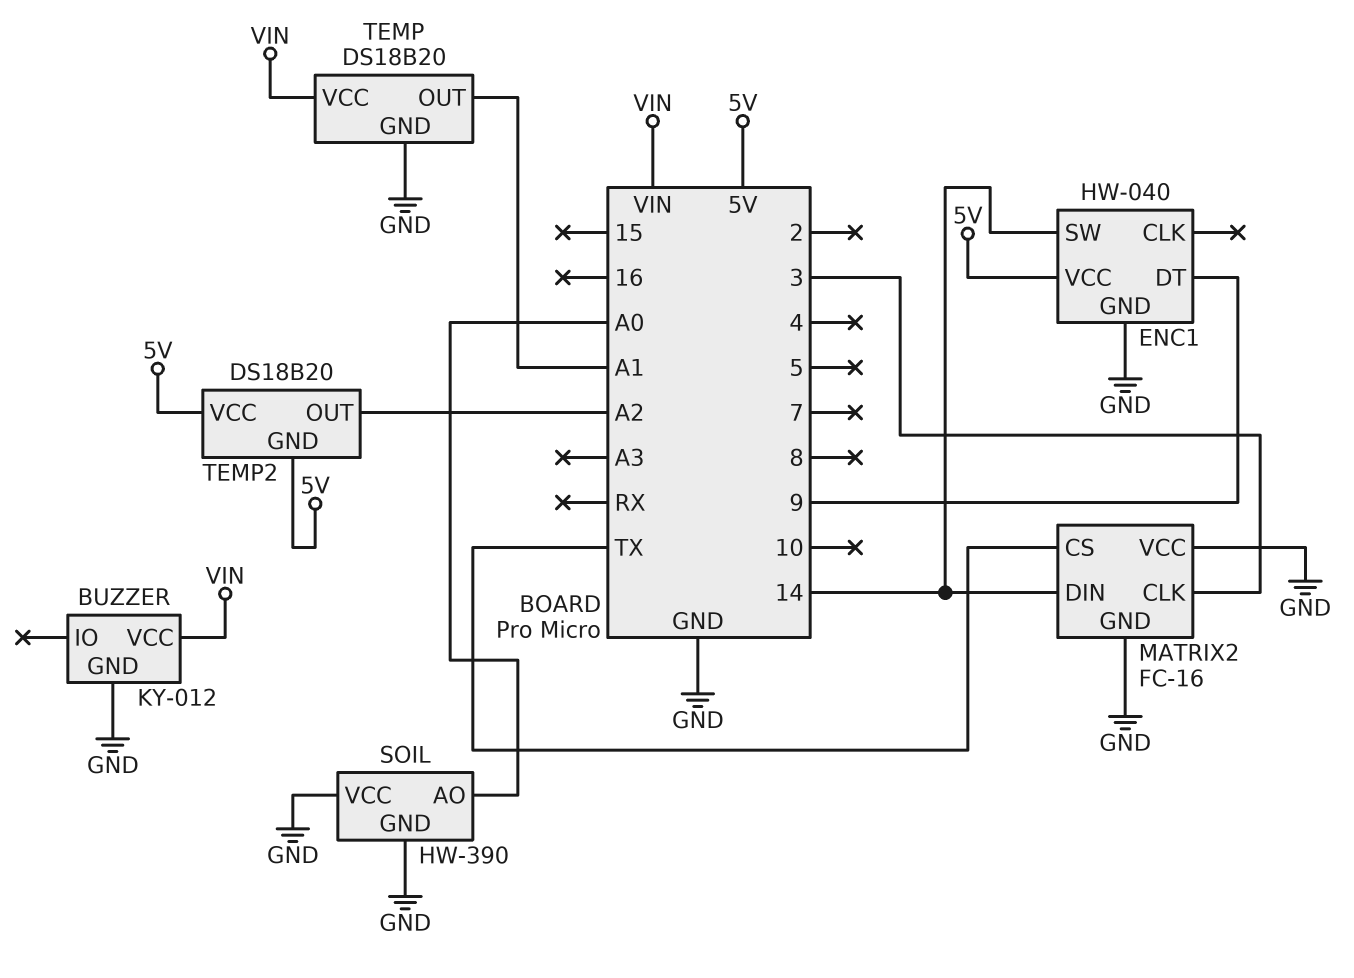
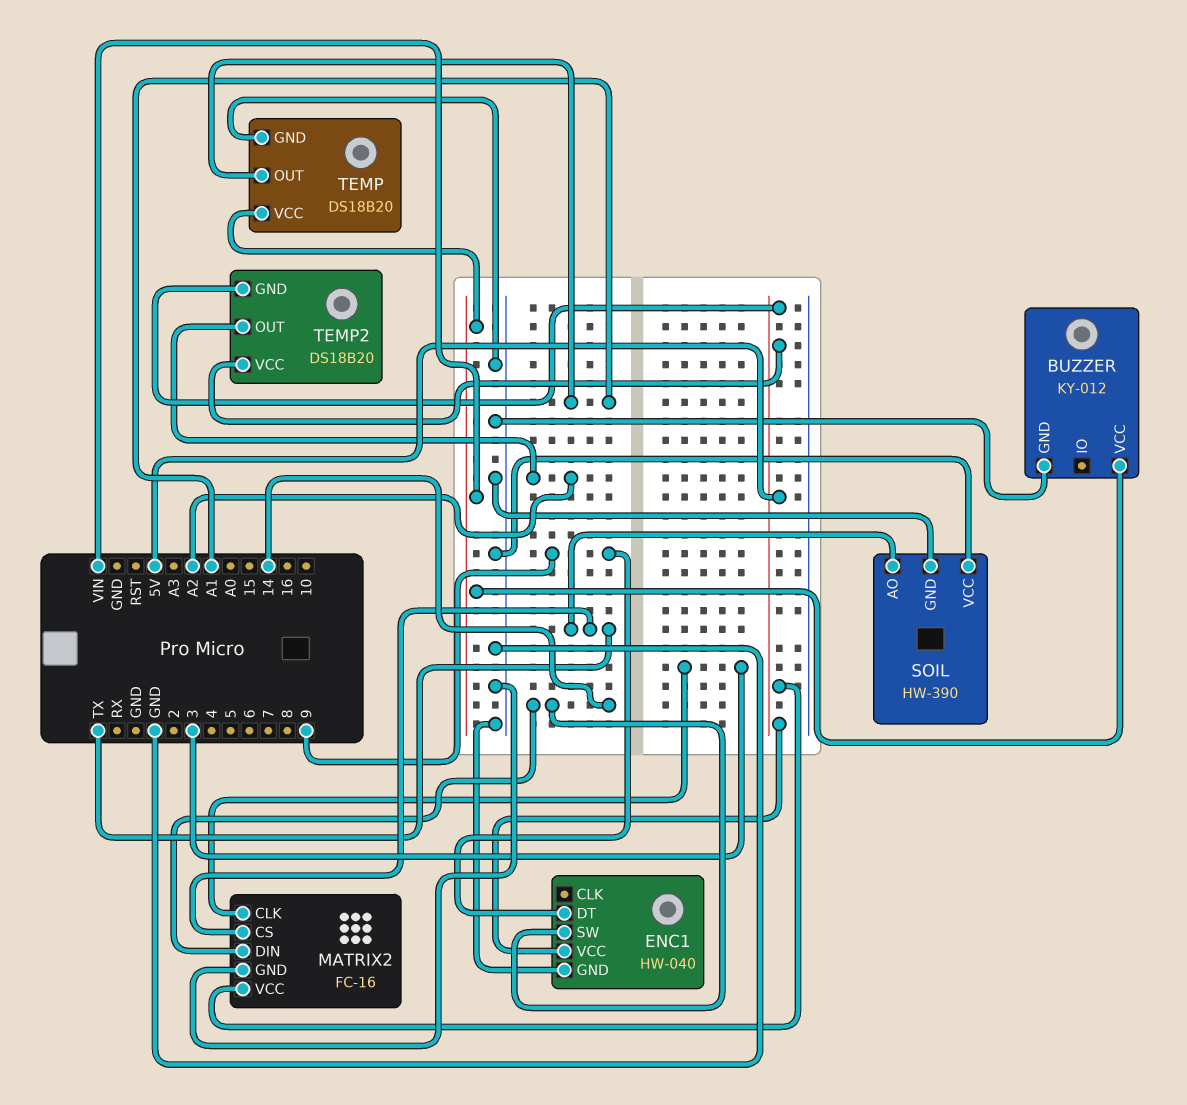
MATRIX2 pin VCC: GND -> 5V
SOIL pin AO: A0 -> TX

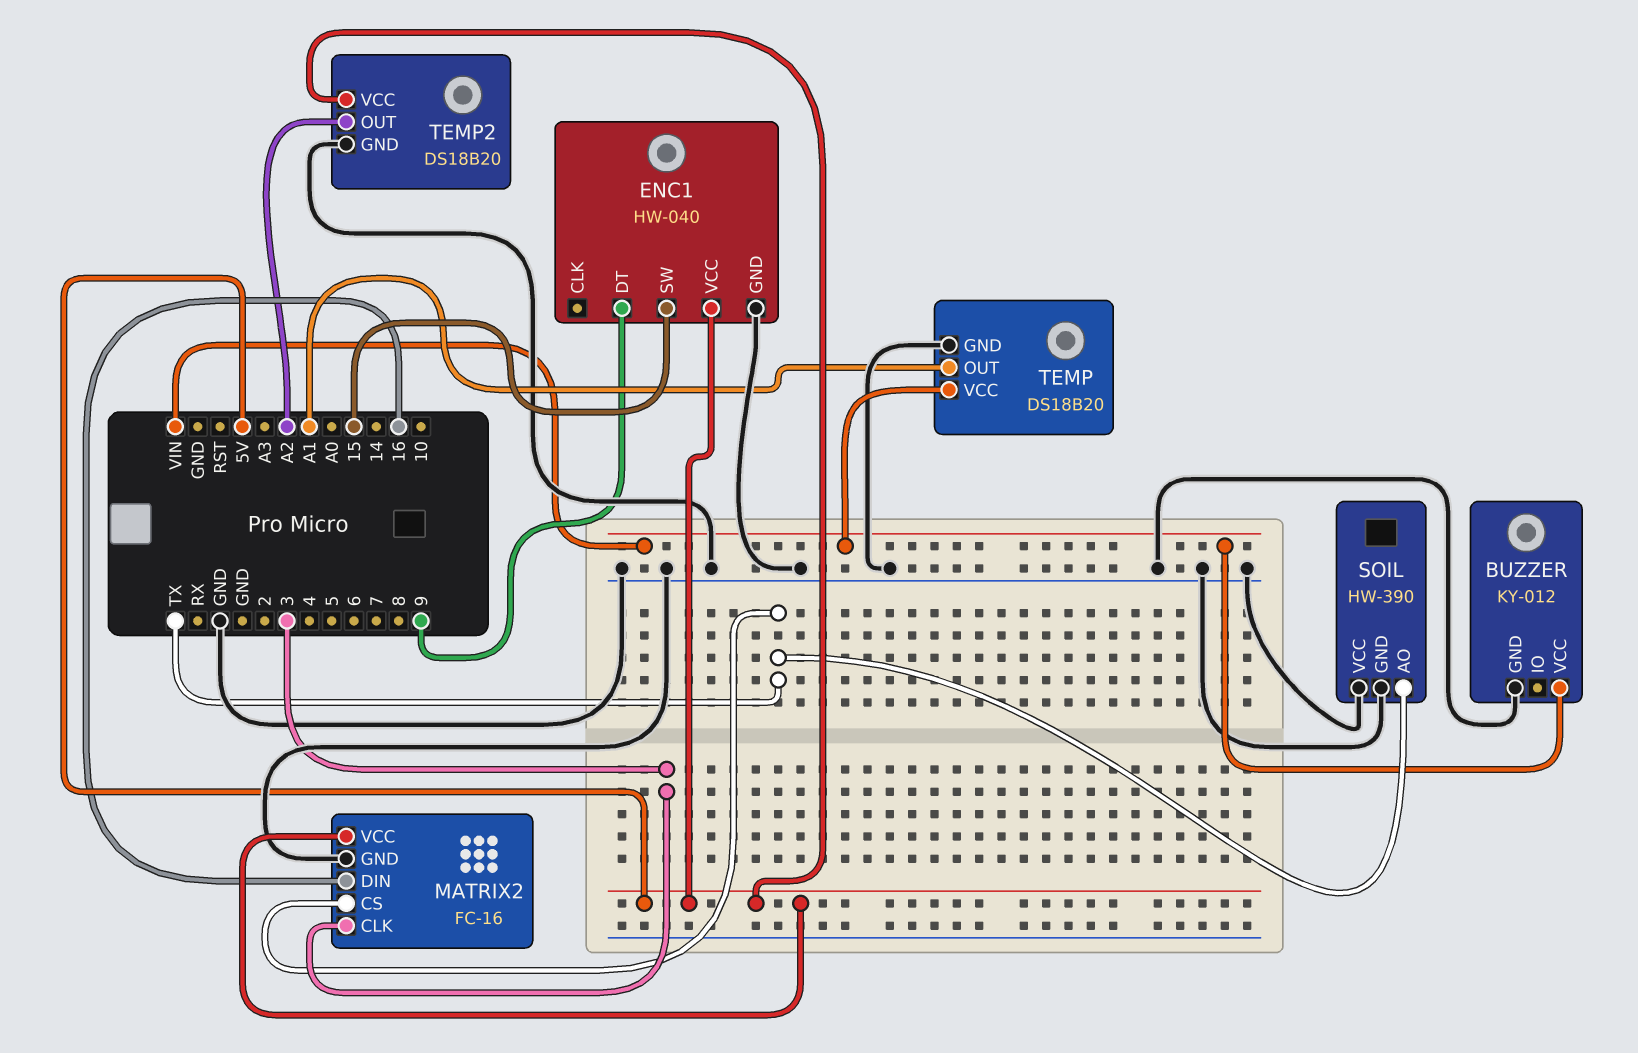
ENC1 pin SW: 14 -> 15
MATRIX2 pin DIN: 14 -> 16
TEMP2 pin GND: 5V -> GND

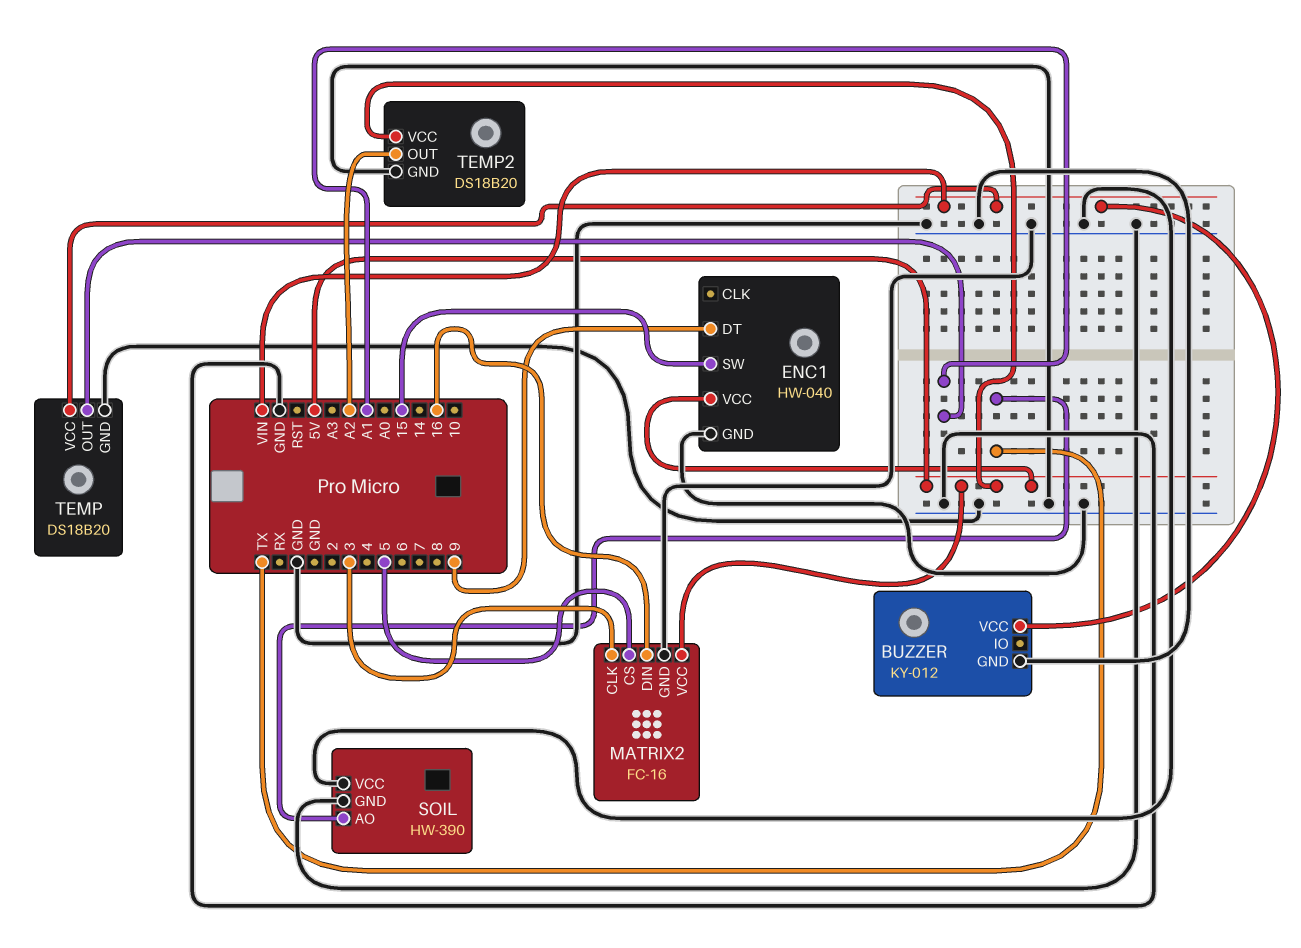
MATRIX2 pin CS: TX -> 5

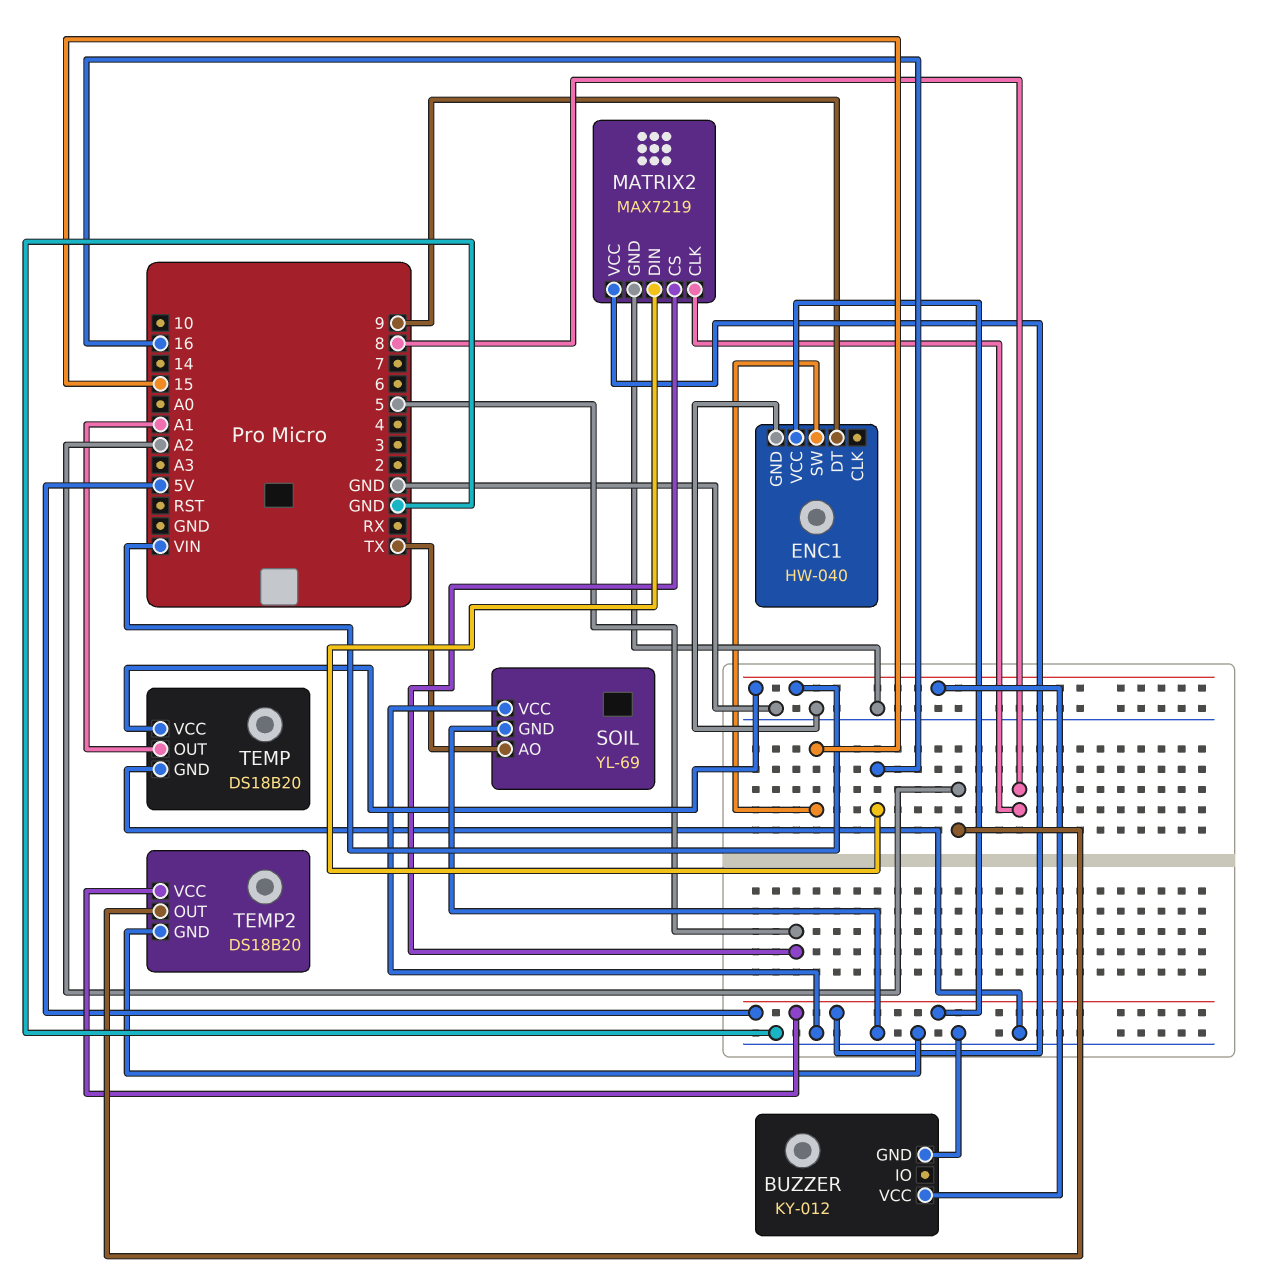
MATRIX2: FC-16 -> MAX7219
MATRIX2 pin CLK: 3 -> 8
SOIL: HW-390 -> YL-69

